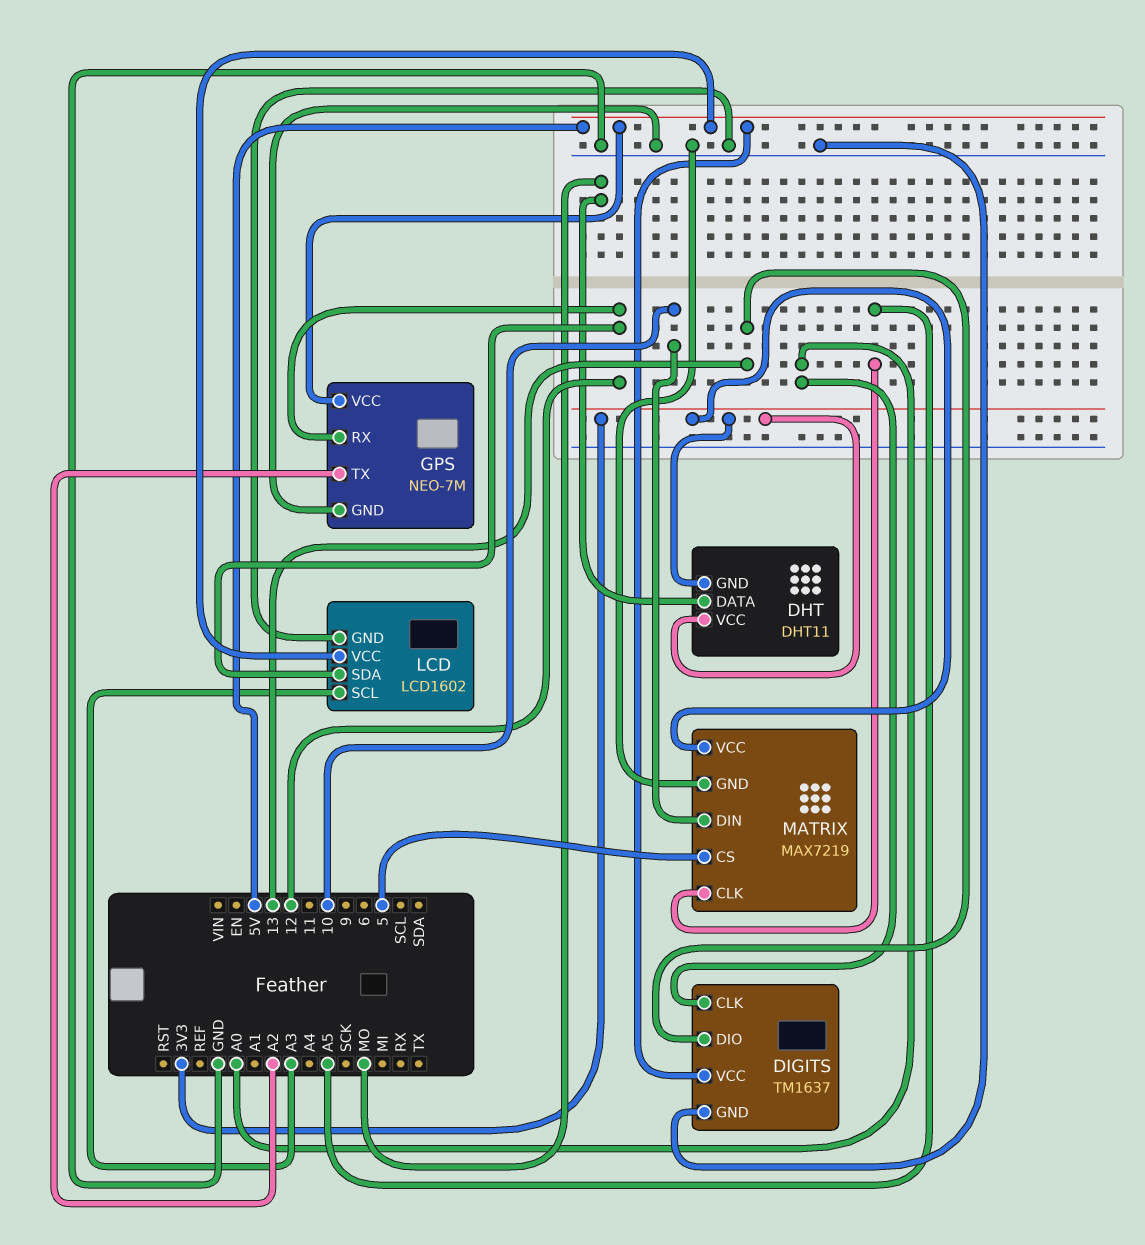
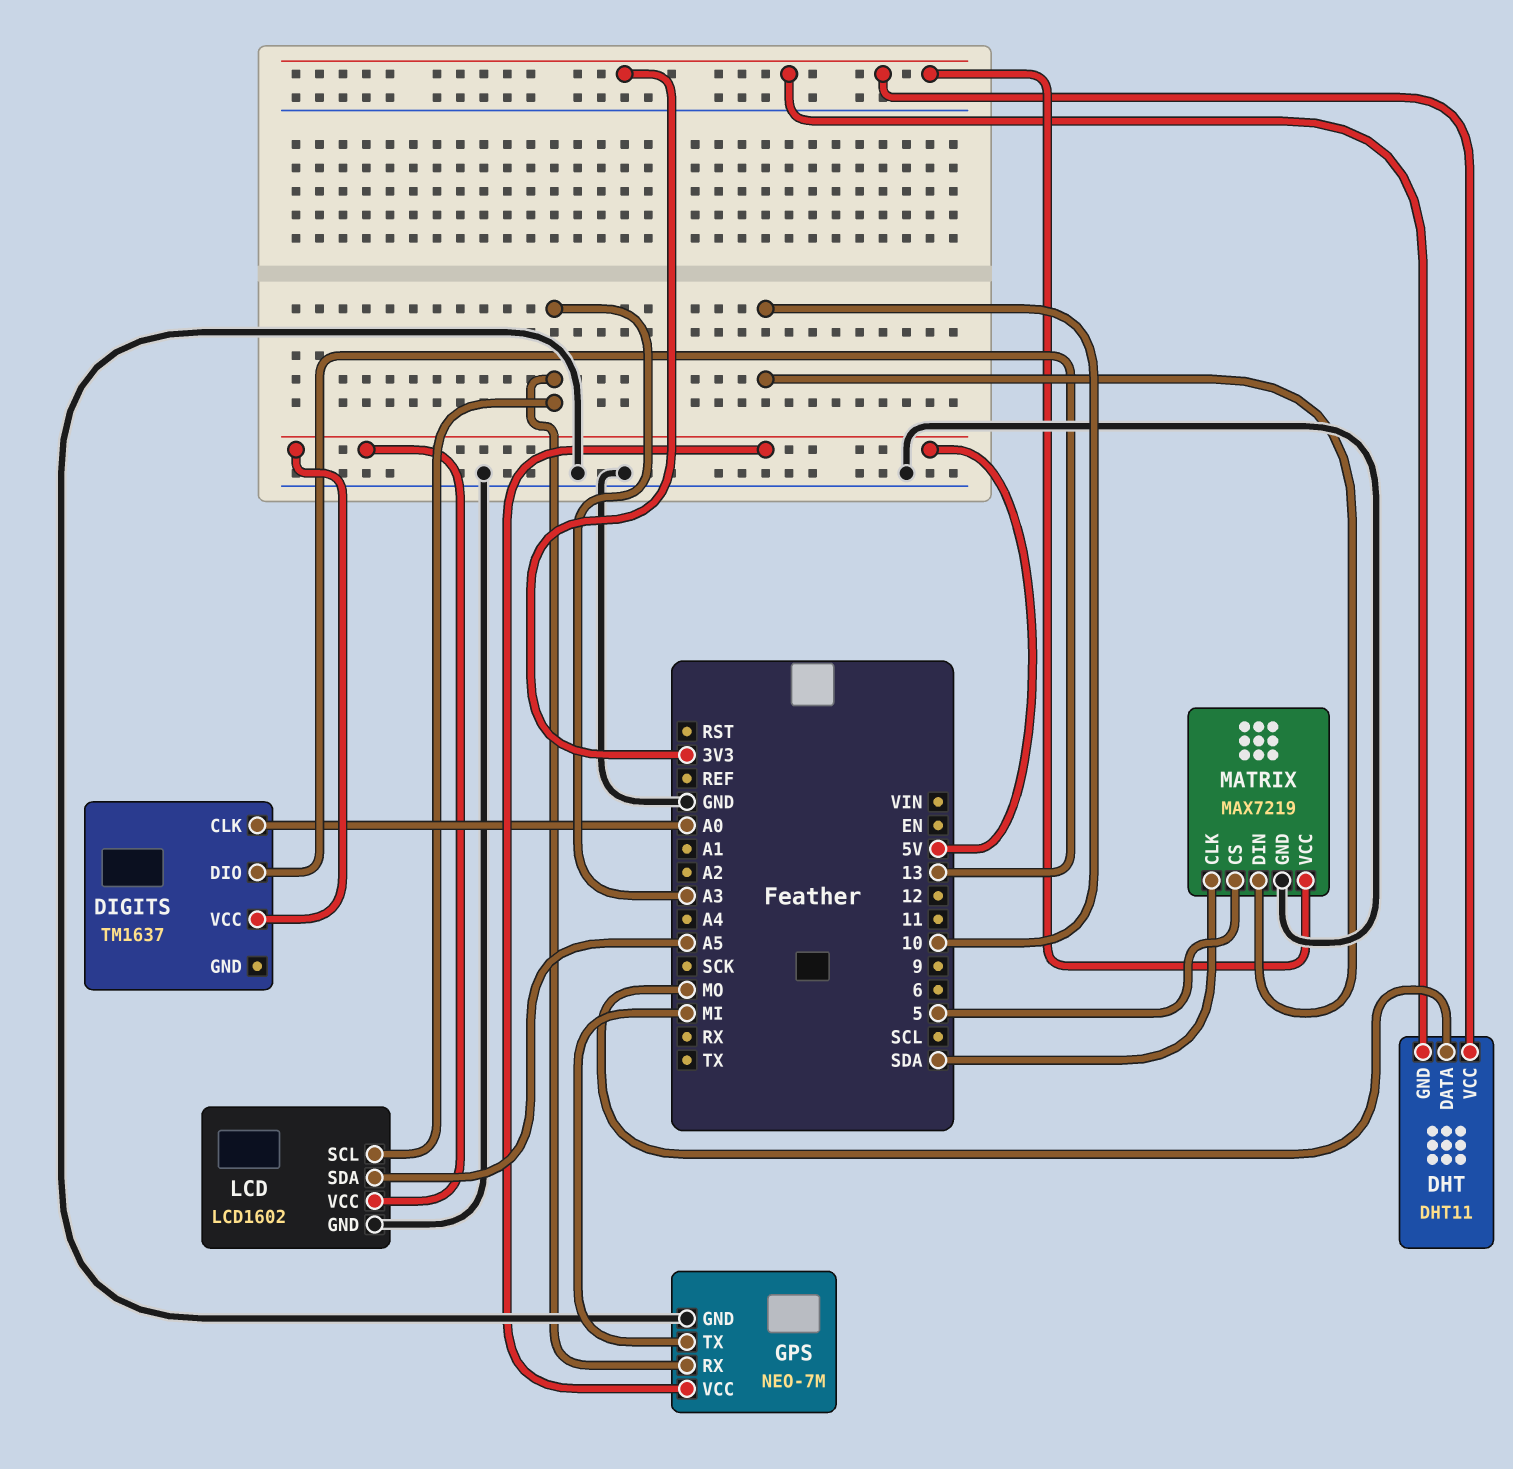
DIGITS pin GND: GND -> none
GPS pin RX: 12 -> A3
GPS pin TX: A2 -> MI
LCD pin SDA: 12 -> A5
MATRIX pin CLK: A5 -> SDA

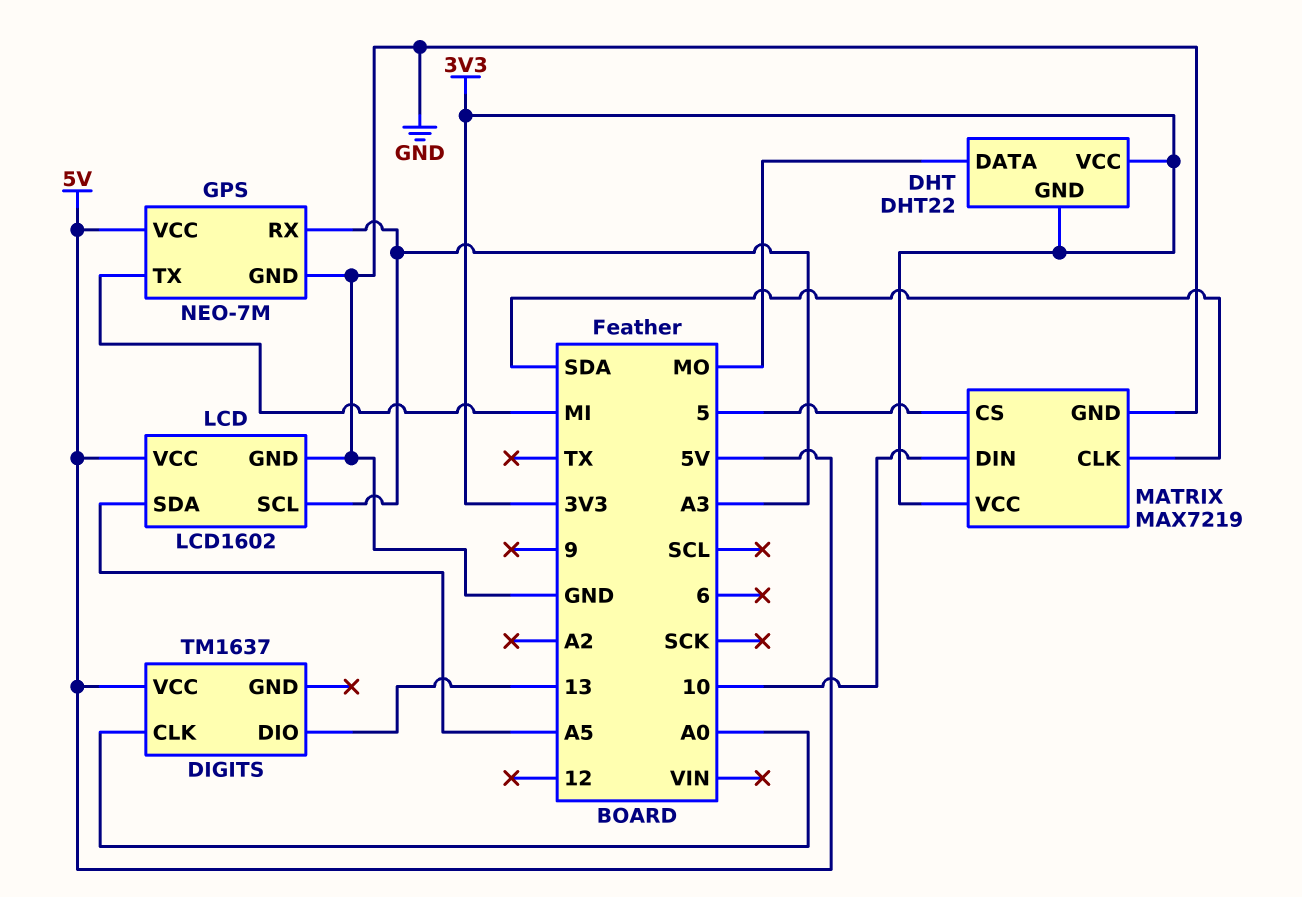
DHT: DHT11 -> DHT22

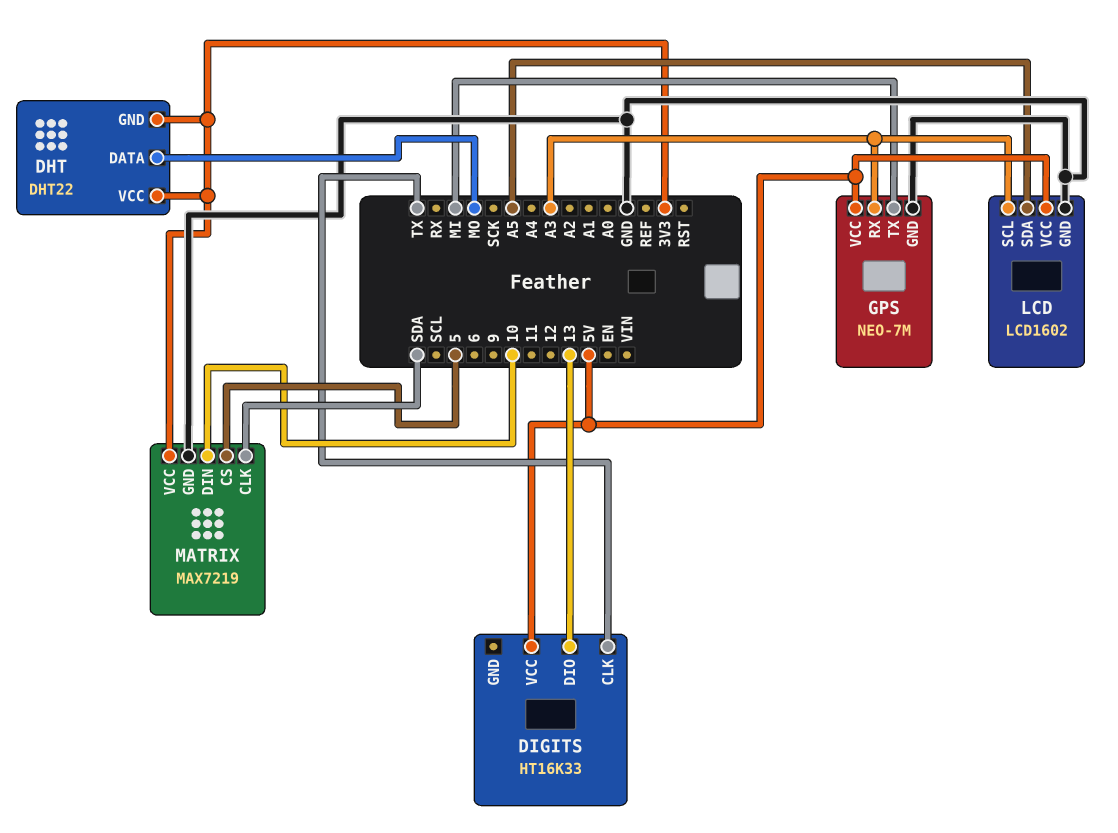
DIGITS: TM1637 -> HT16K33
DIGITS pin CLK: A0 -> TX

